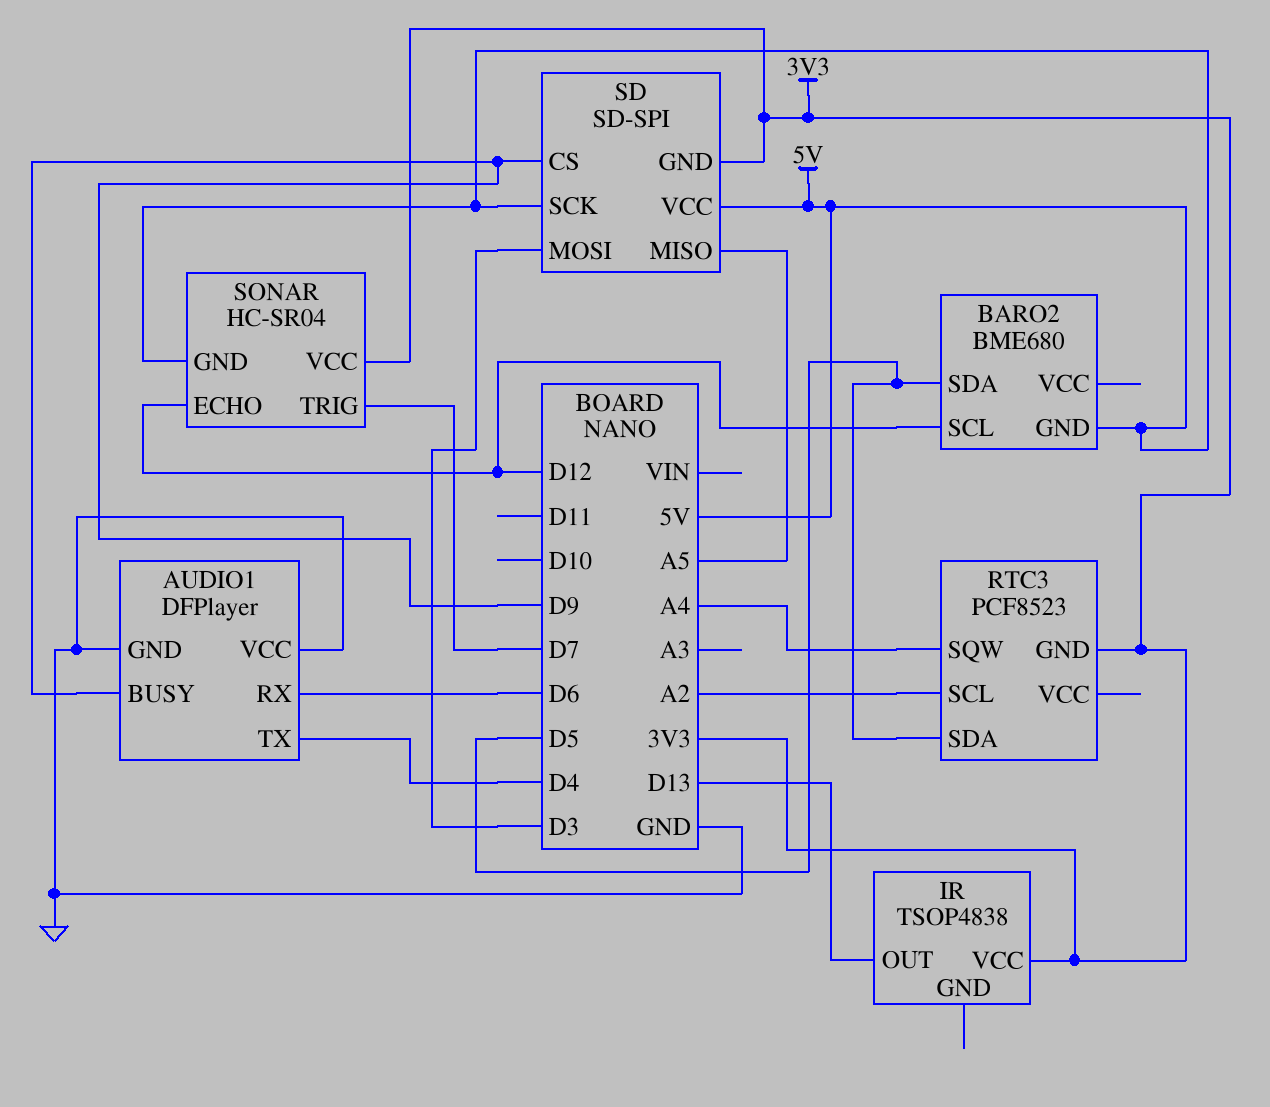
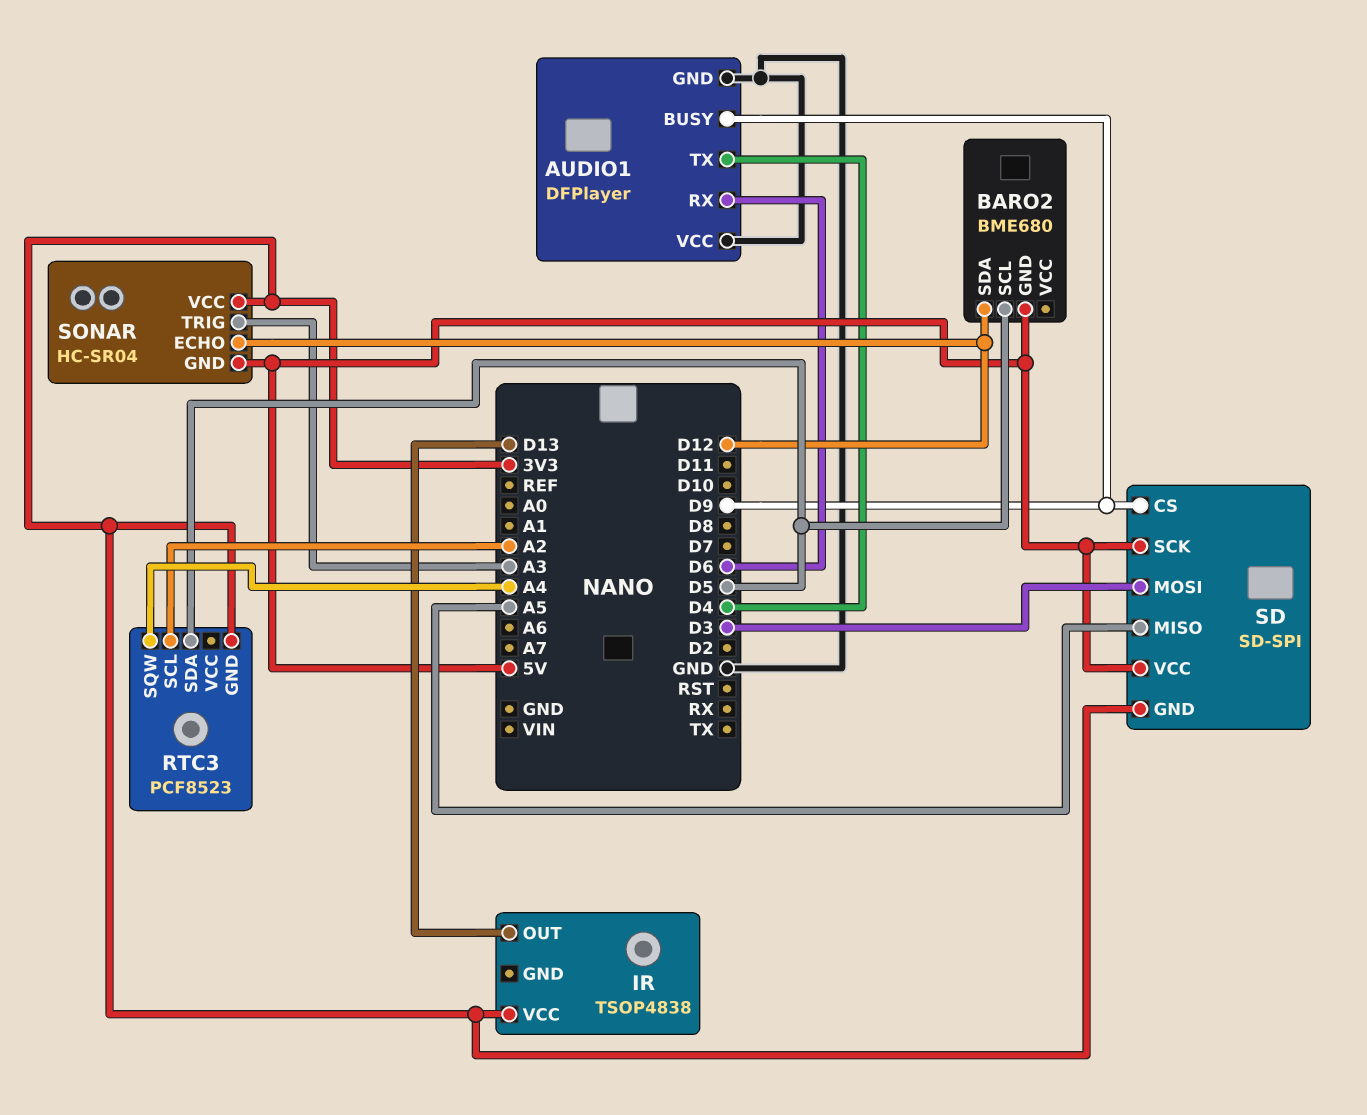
BARO2 pin SCL: D12 -> D5
BARO2 pin SDA: D5 -> D12
SONAR pin TRIG: D7 -> A3

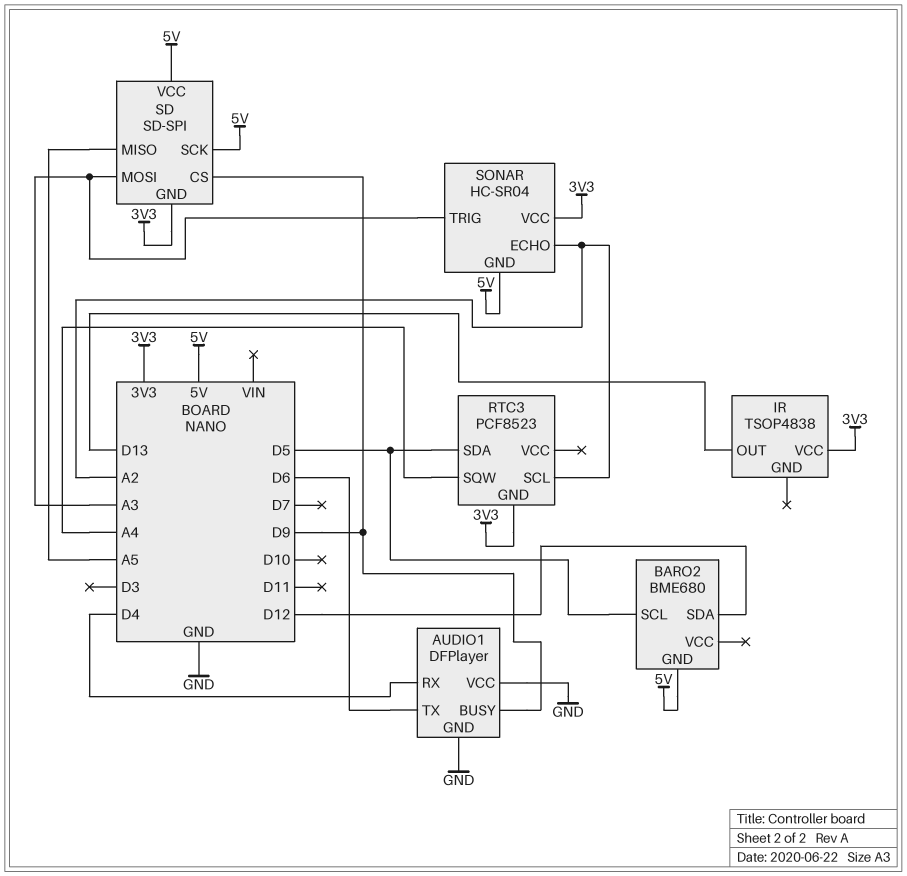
AUDIO1 pin RX: D6 -> D4
AUDIO1 pin TX: D4 -> D6
SD pin MOSI: D3 -> A3
SONAR pin ECHO: D12 -> A2

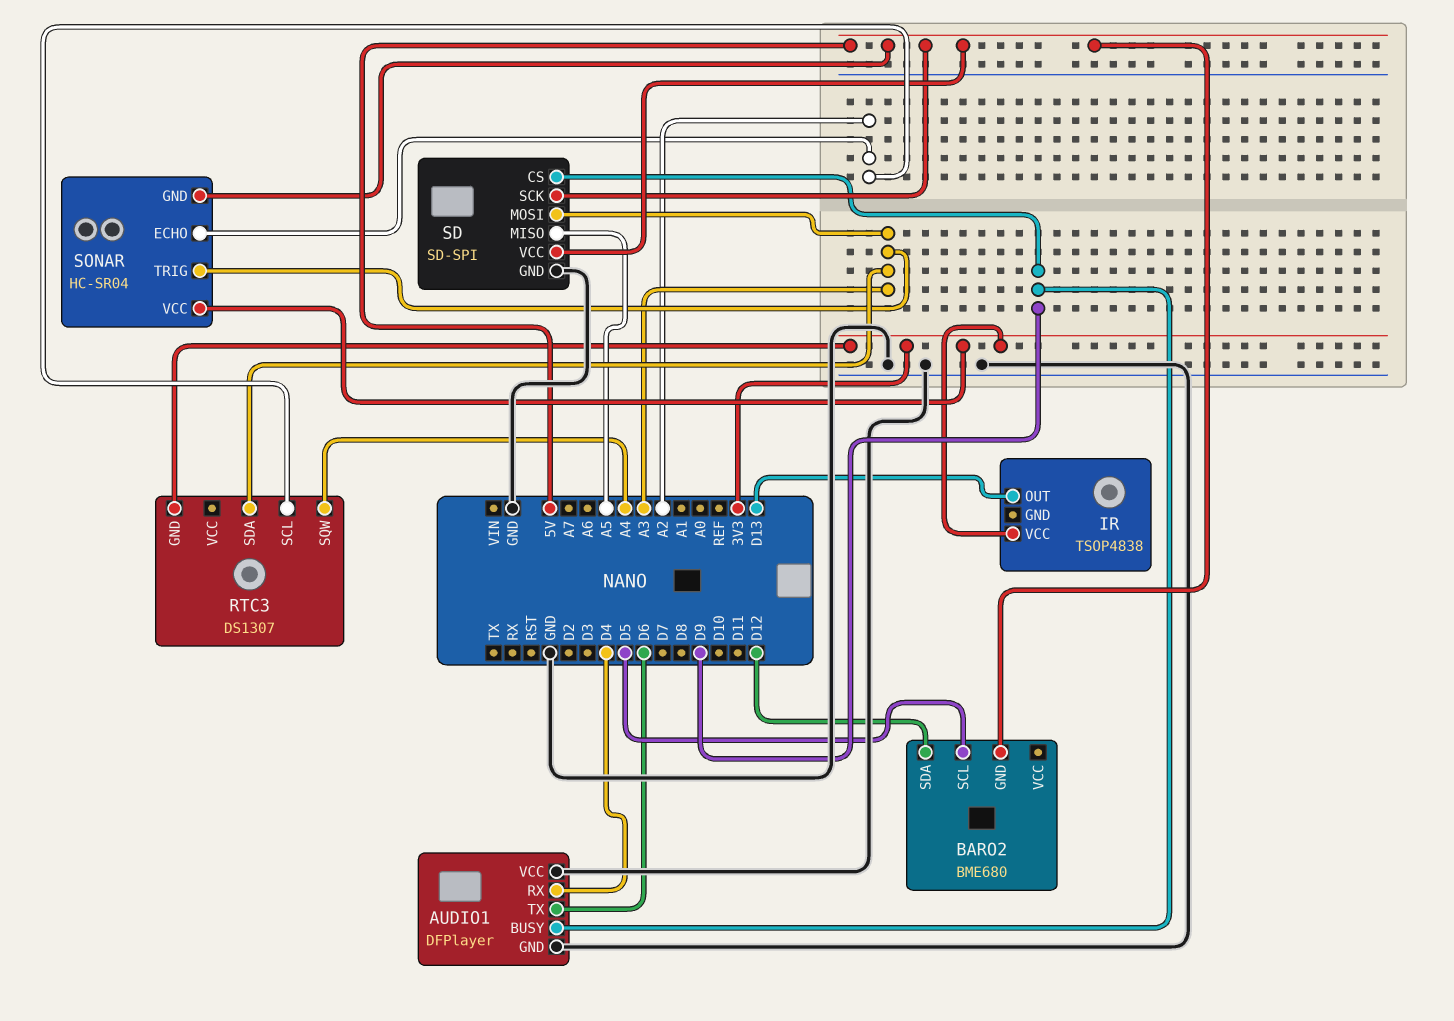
RTC3: PCF8523 -> DS1307
RTC3 pin SDA: D5 -> A3
SD pin GND: 3V3 -> GND

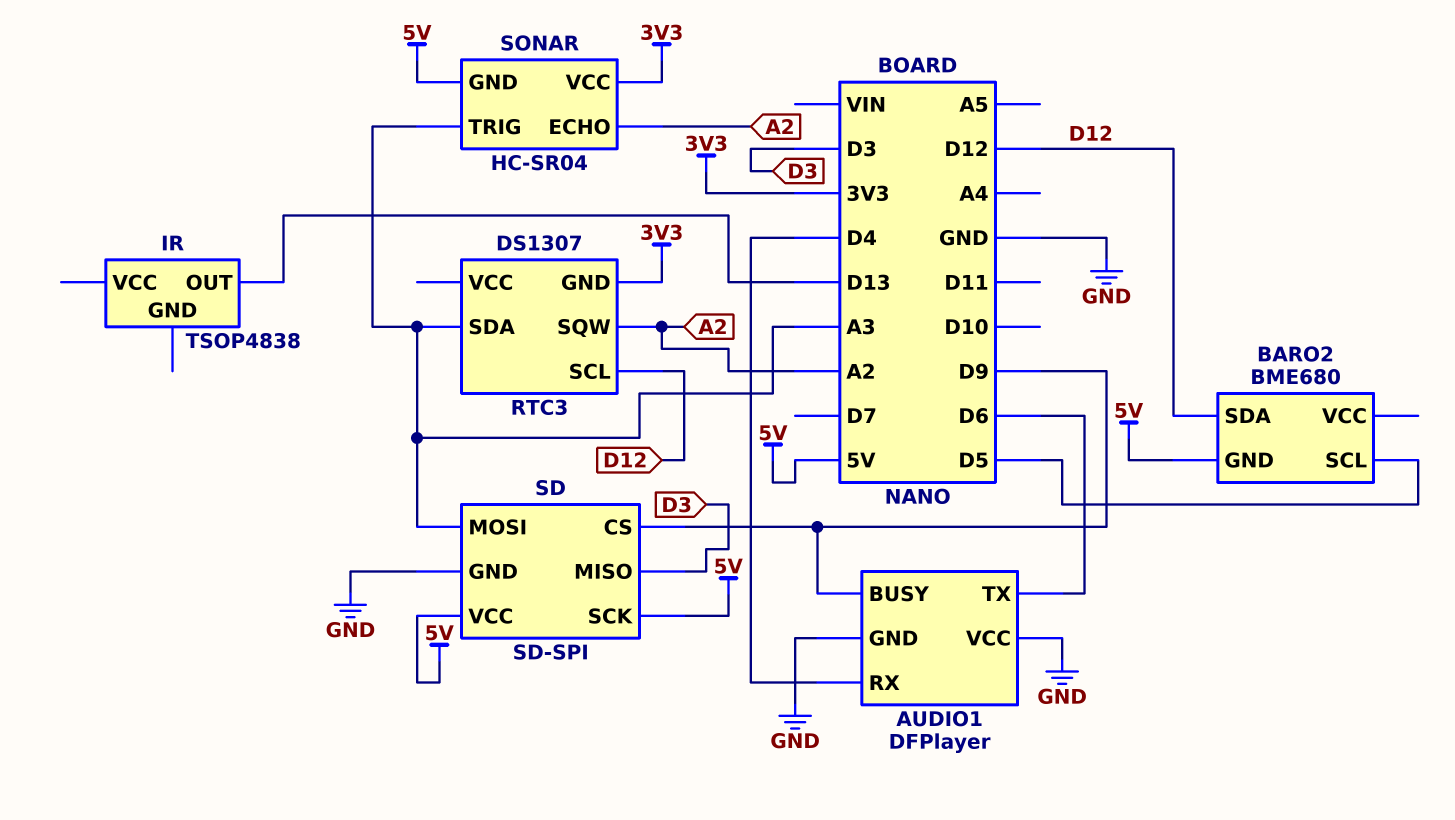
IR pin VCC: 3V3 -> none
RTC3 pin SCL: A2 -> D12
RTC3 pin SQW: A4 -> A2
SD pin MISO: A5 -> D3

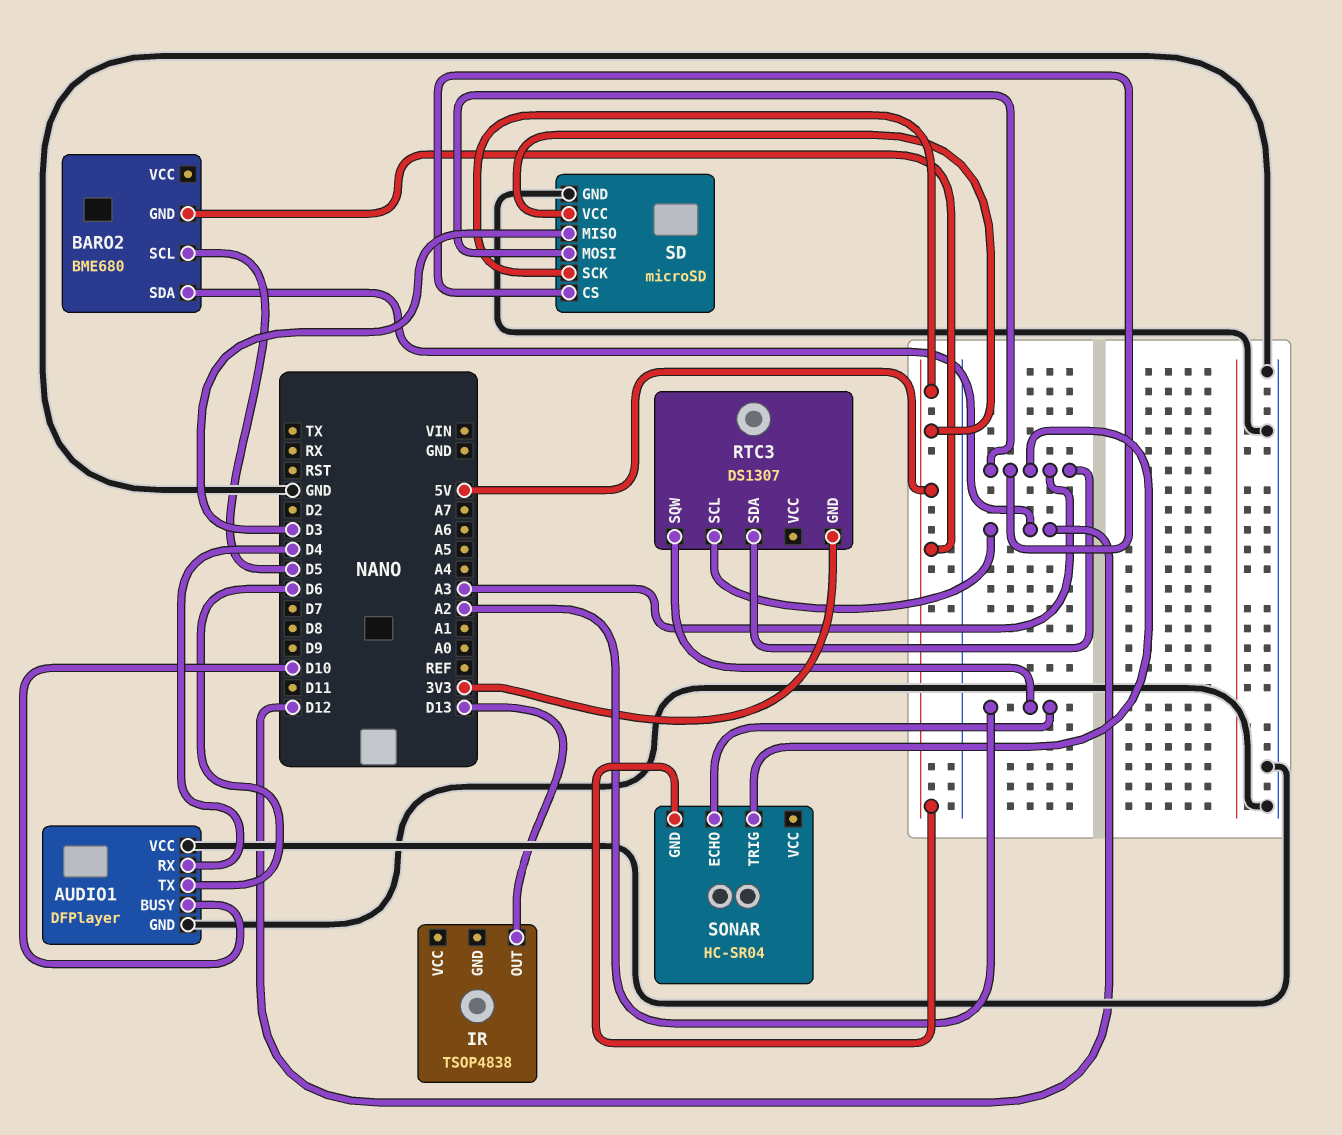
AUDIO1 pin BUSY: D9 -> D10
SD: SD-SPI -> microSD
SD pin CS: D9 -> A3
SONAR pin VCC: 3V3 -> none

